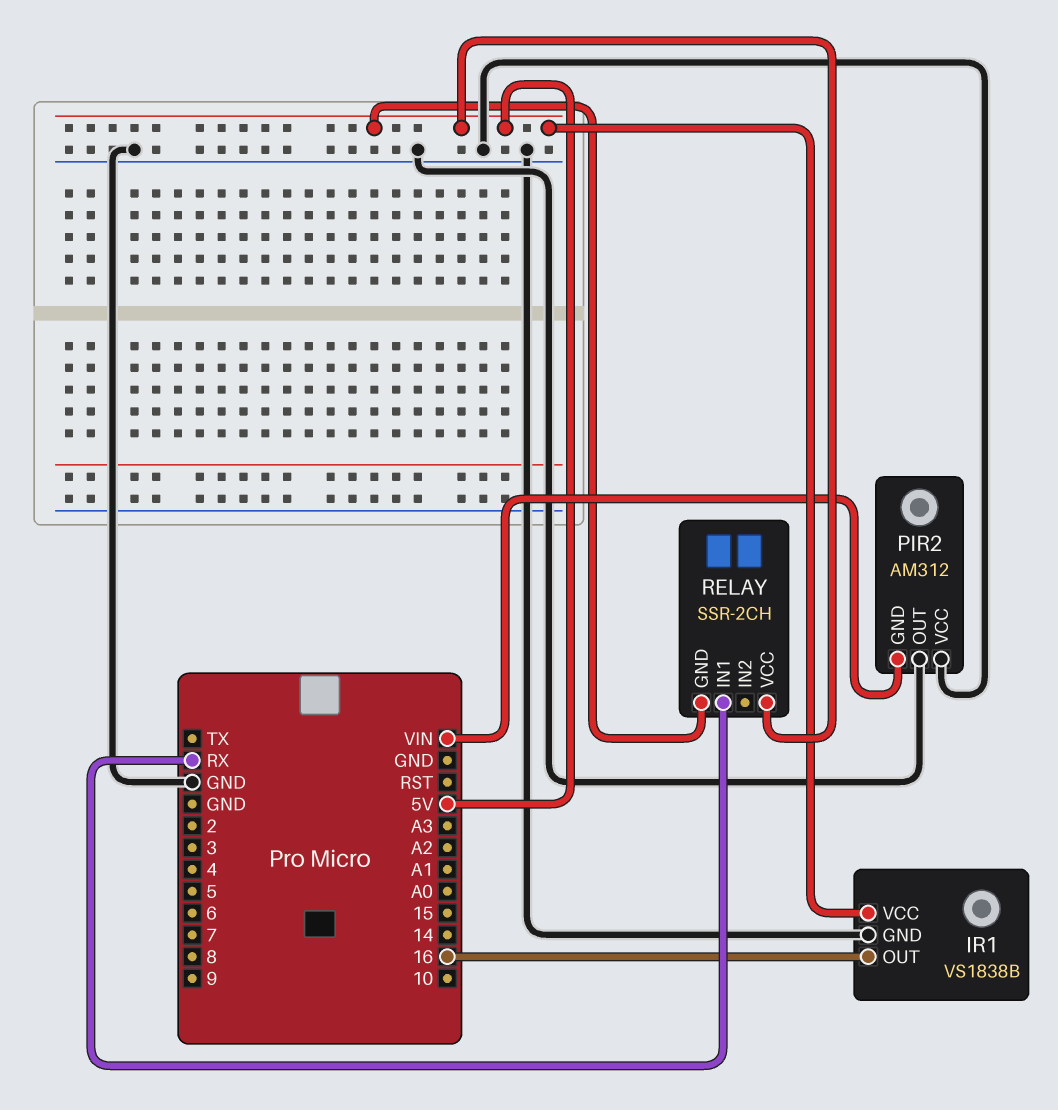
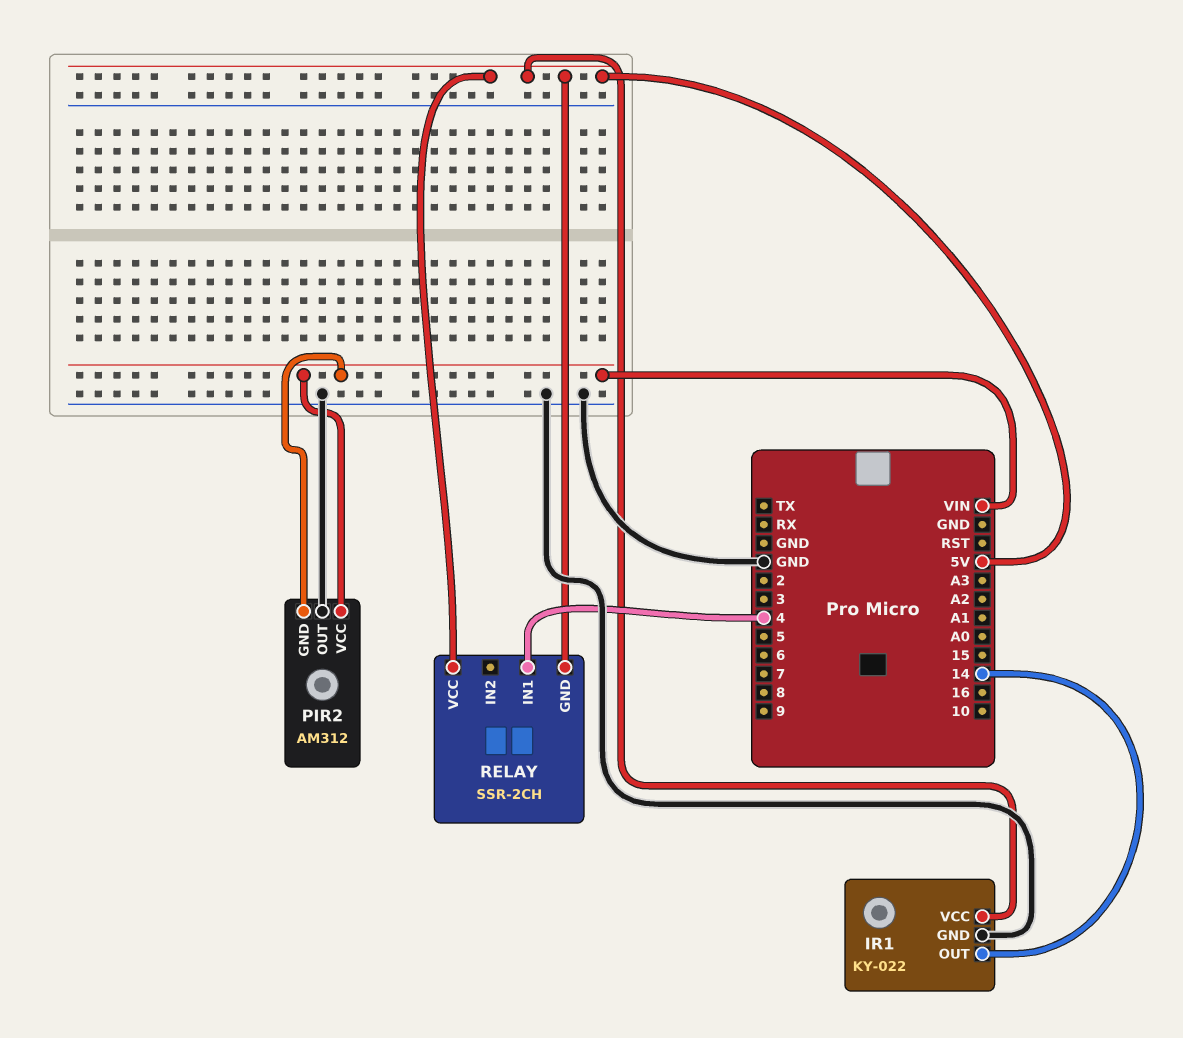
IR1: VS1838B -> KY-022
IR1 pin OUT: 16 -> 14
PIR2 pin VCC: GND -> VIN
RELAY pin IN1: RX -> 4

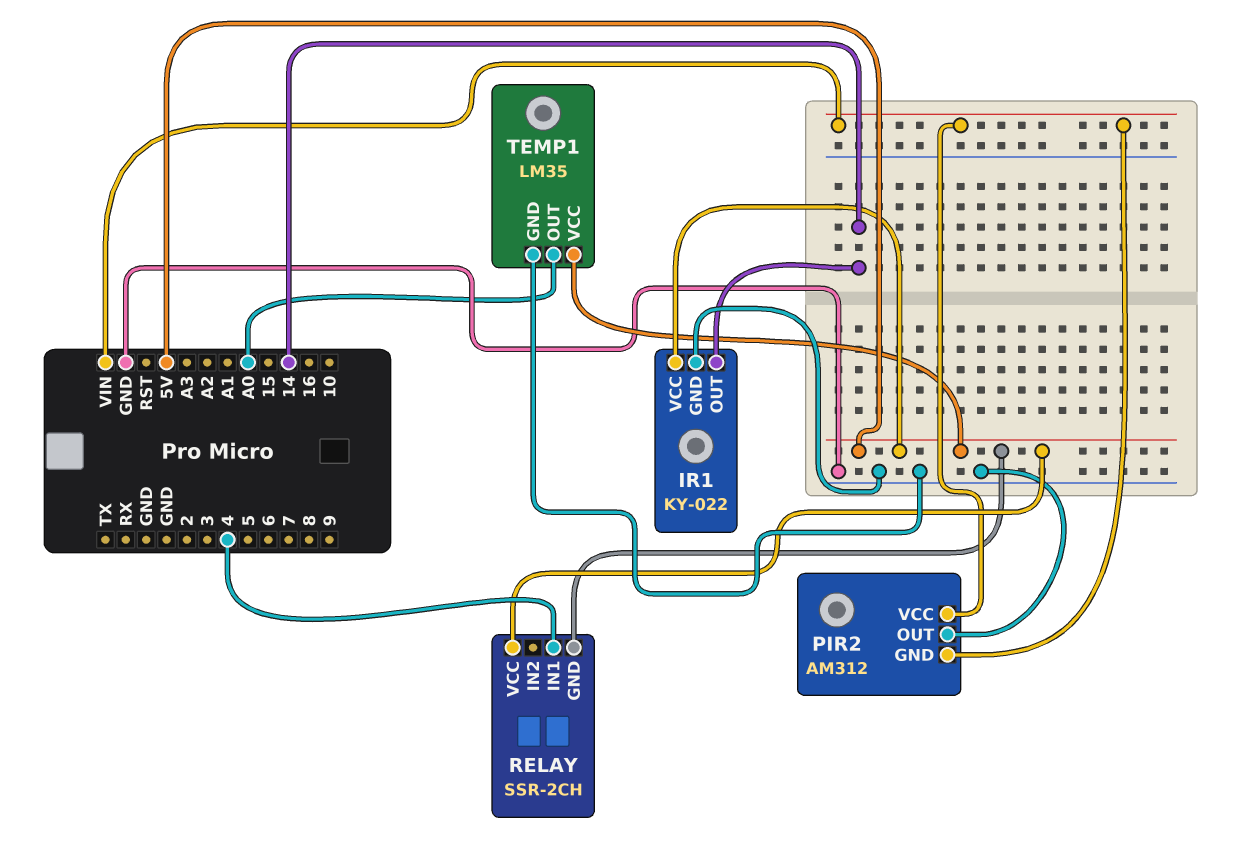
TEMP1: none -> LM35
TEMP1 pin GND: none -> GND
TEMP1 pin OUT: none -> A0
TEMP1 pin VCC: none -> 5V

